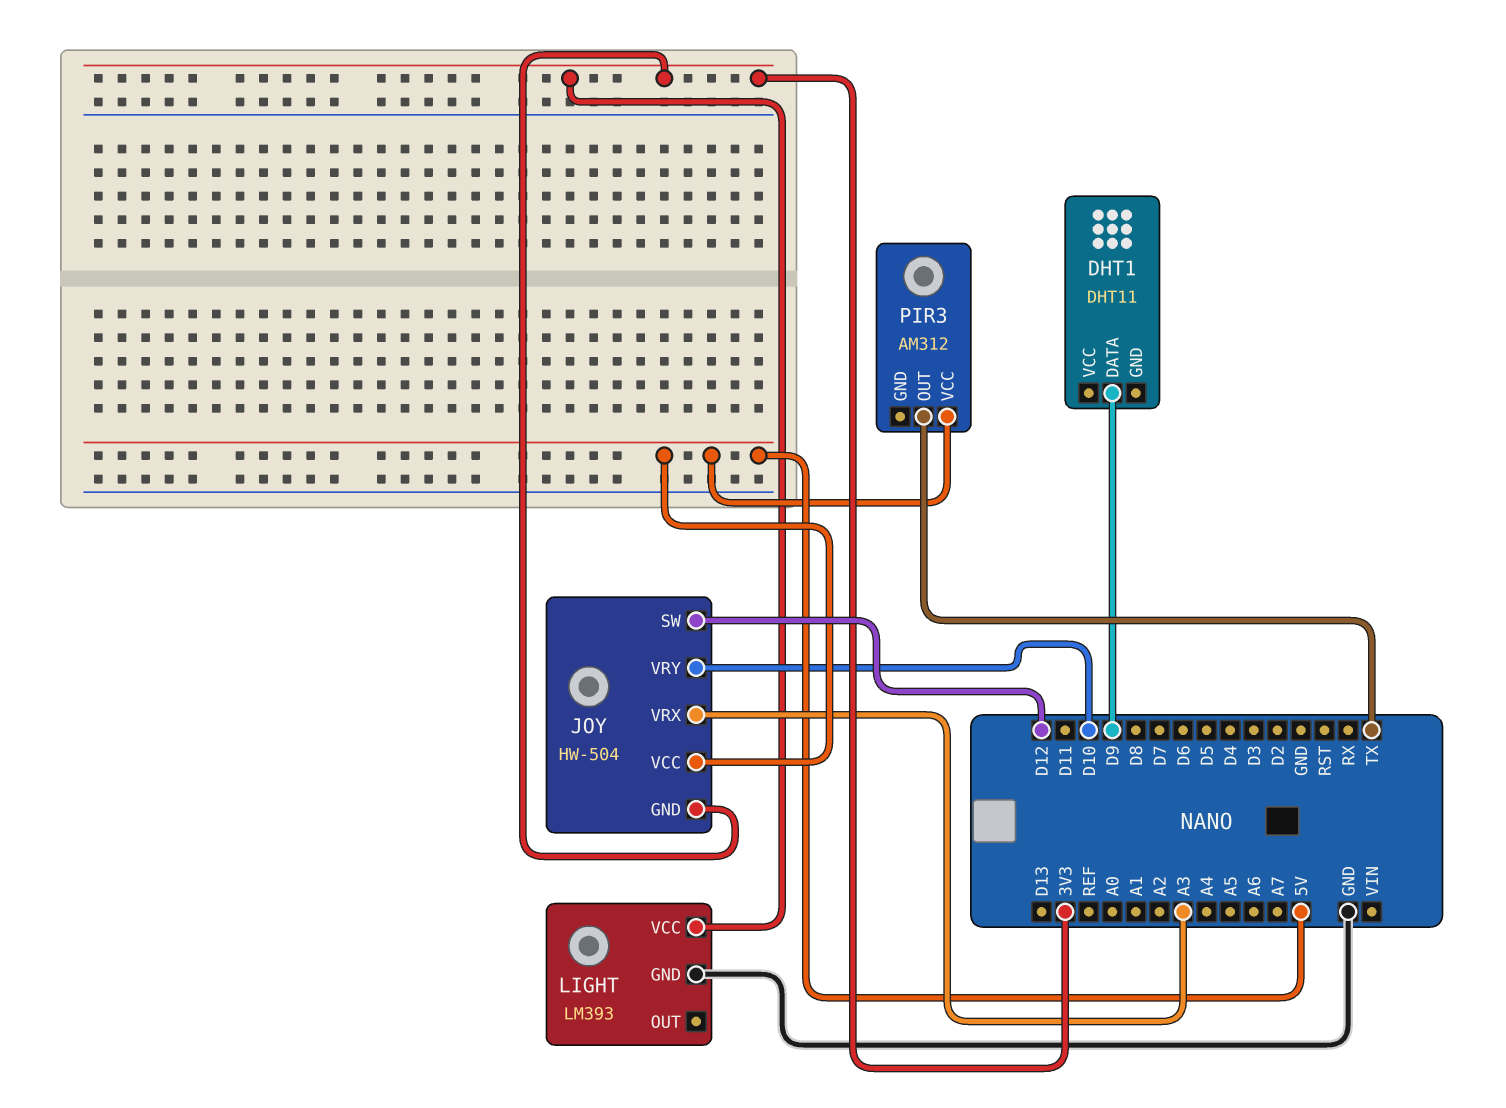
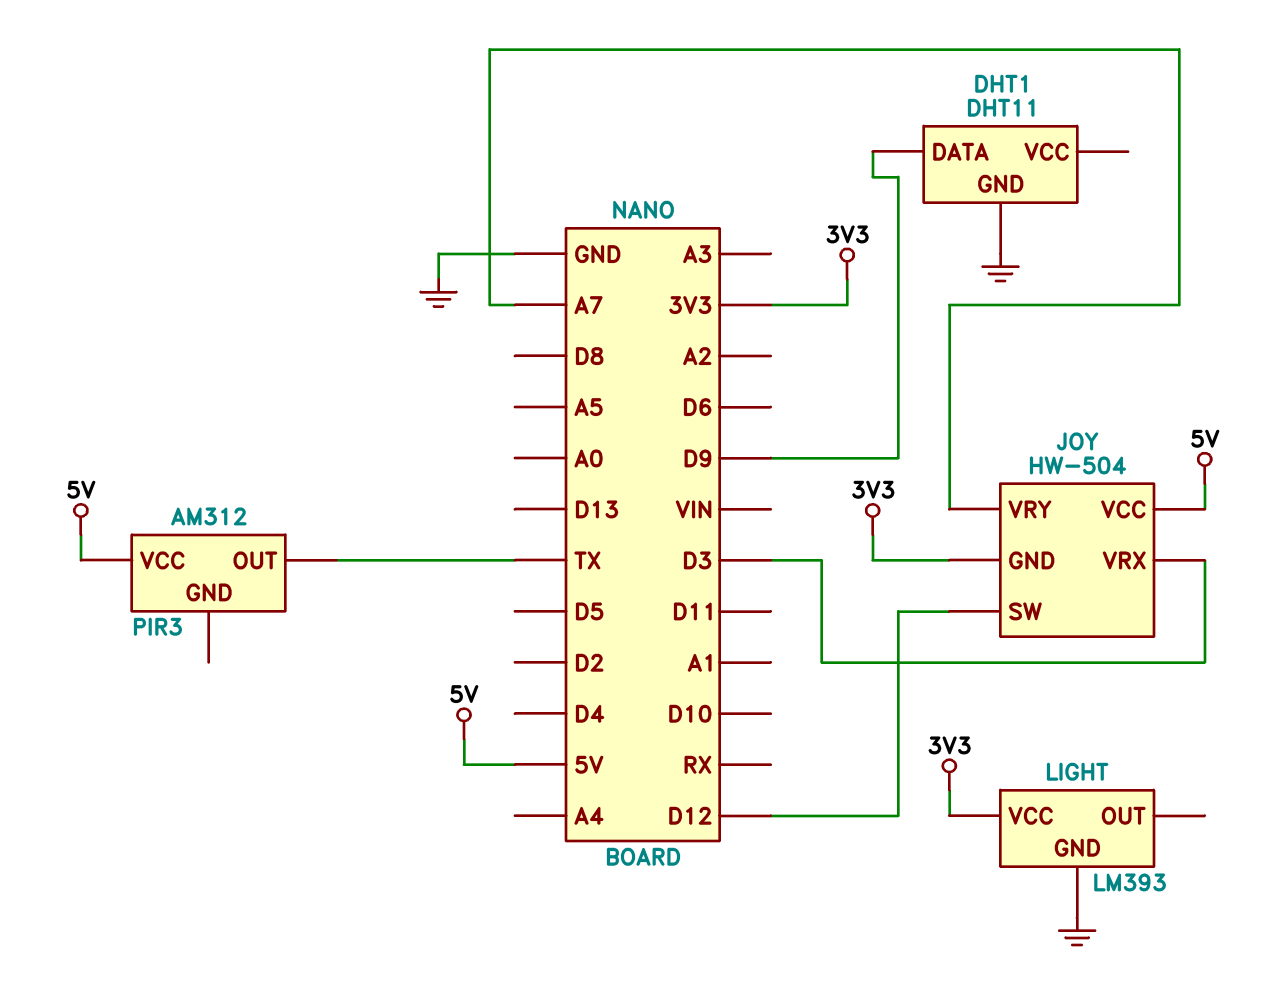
DHT1 pin GND: none -> GND
JOY pin VRX: A3 -> D3
JOY pin VRY: D10 -> A7

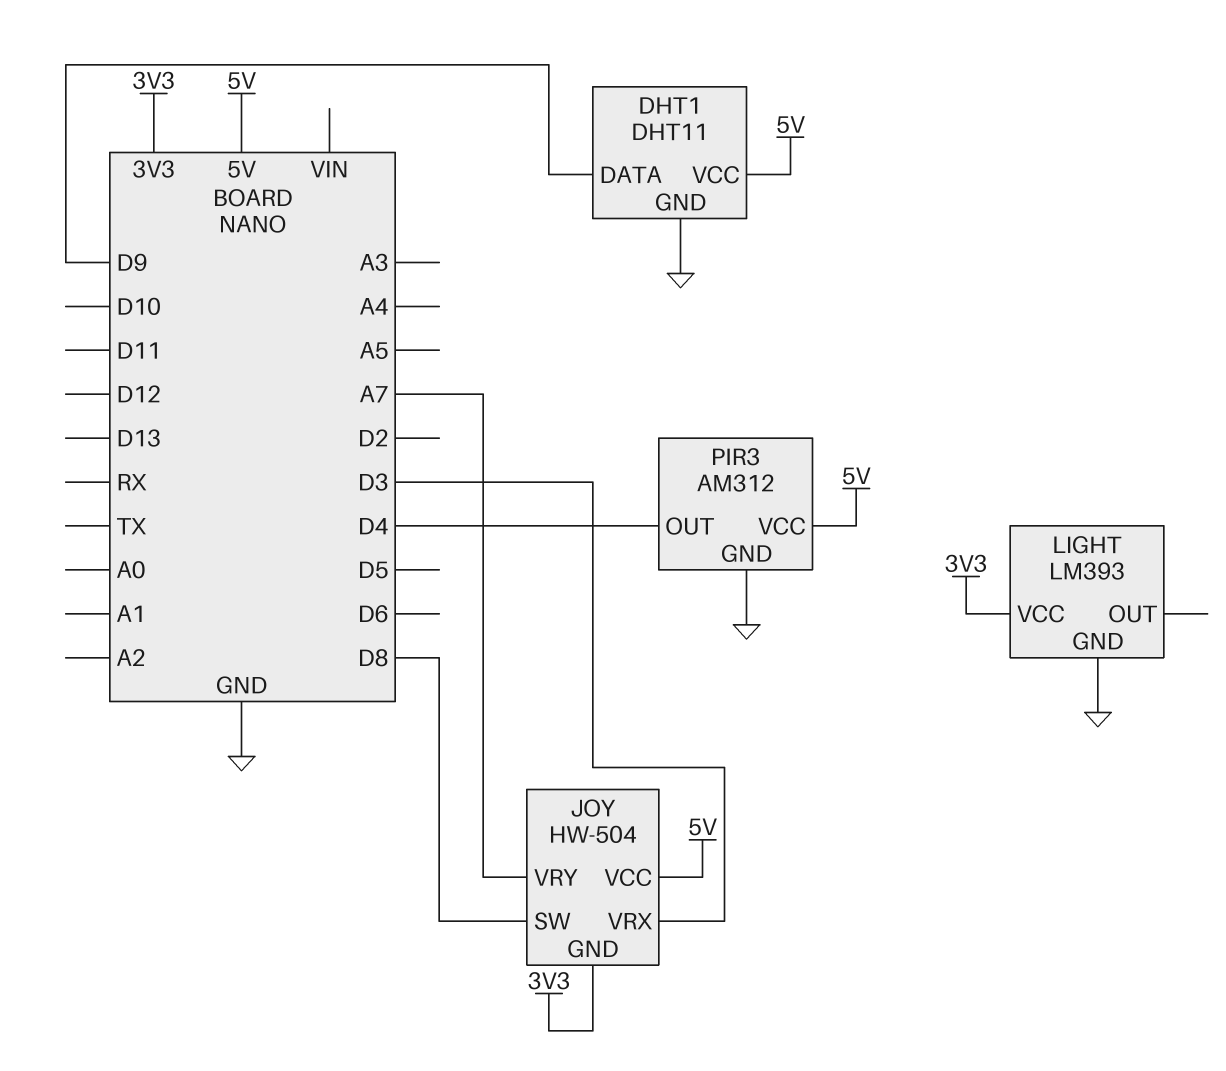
DHT1 pin VCC: none -> 5V
JOY pin SW: D12 -> D8
PIR3 pin GND: none -> GND
PIR3 pin OUT: TX -> D4

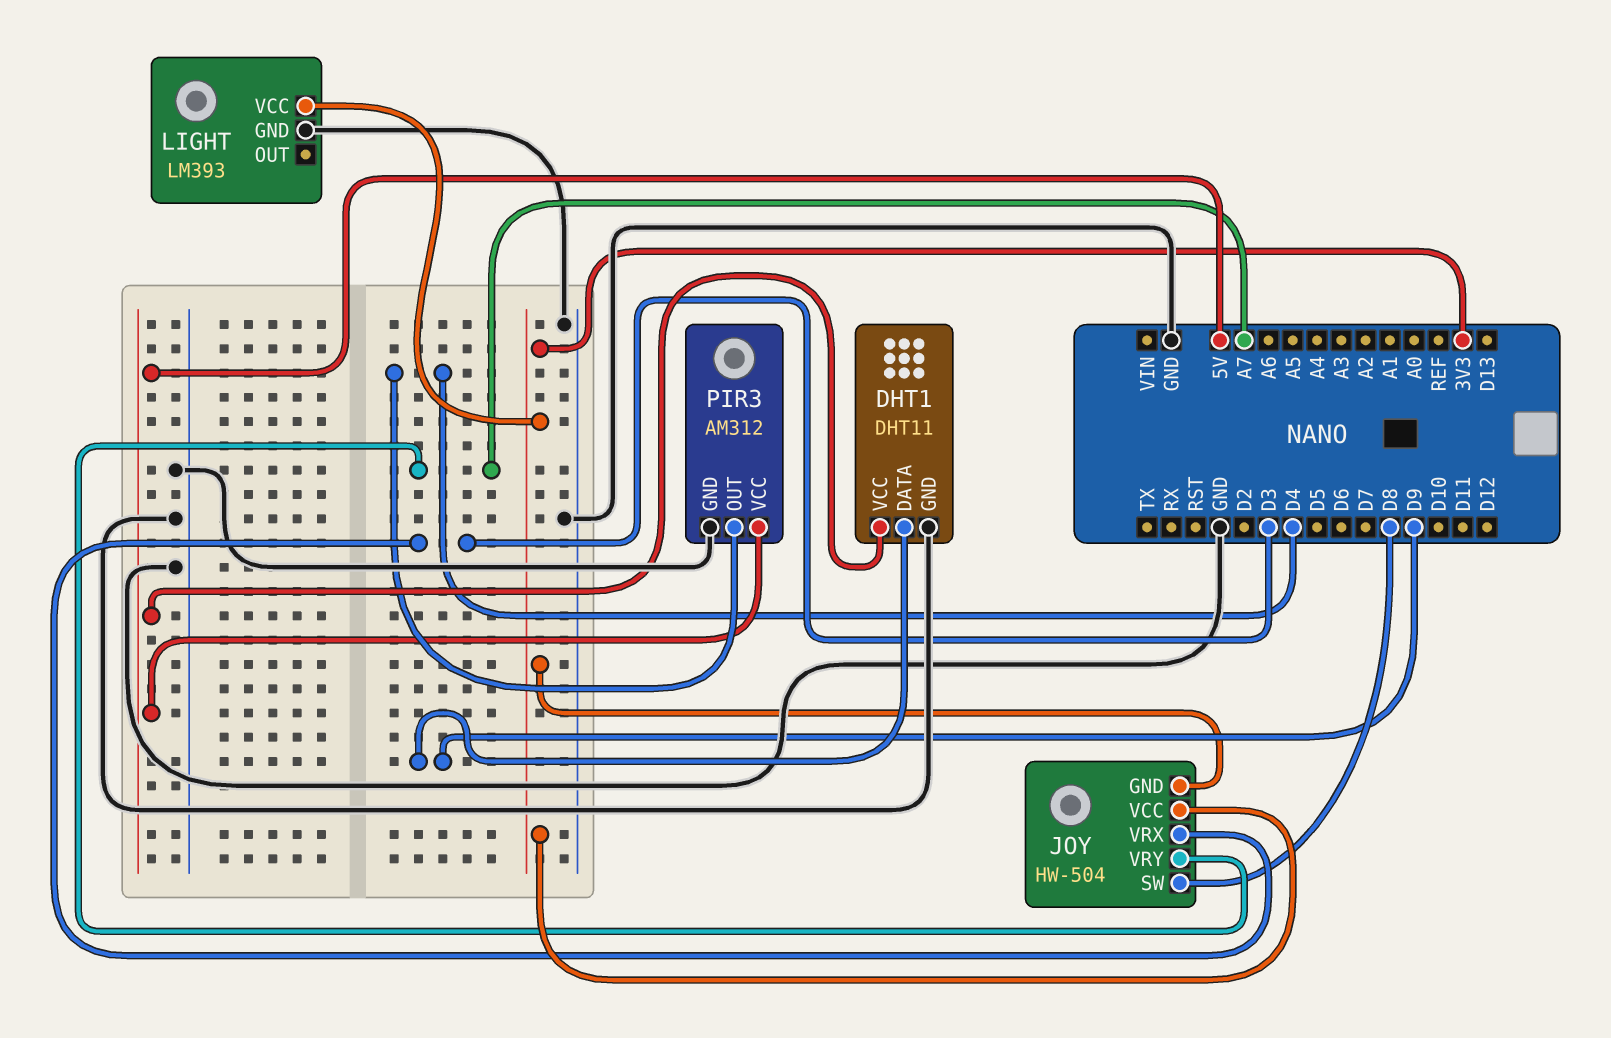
JOY pin VCC: 5V -> 3V3

